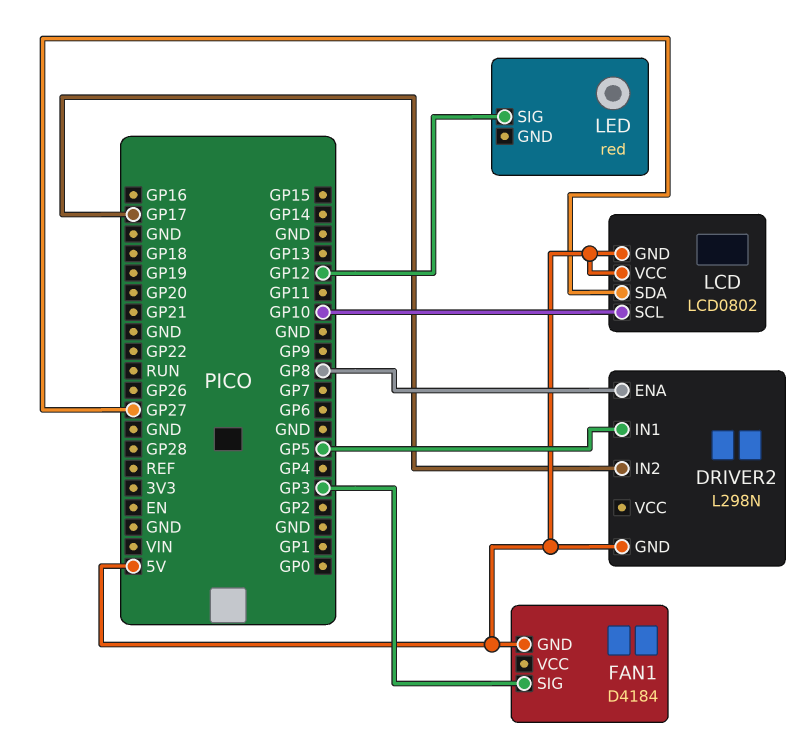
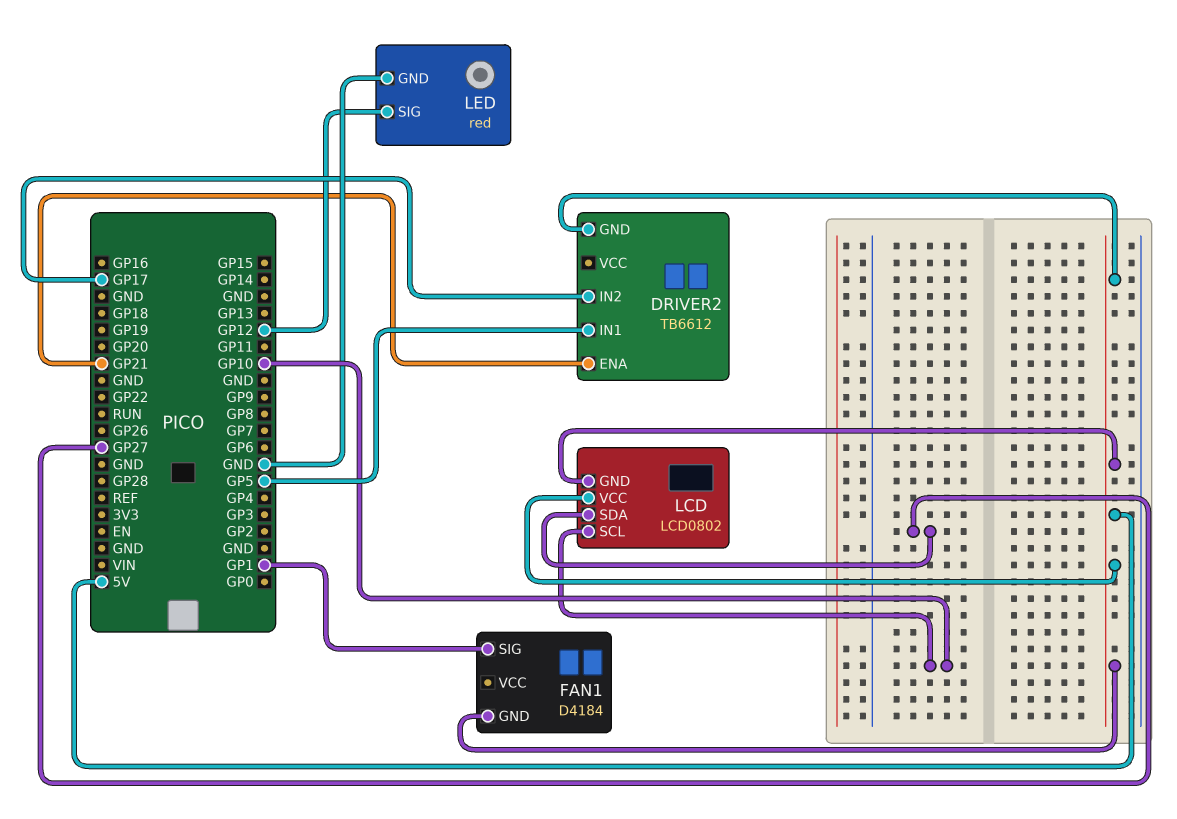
DRIVER2: L298N -> TB6612
DRIVER2 pin ENA: GP8 -> GP21
FAN1 pin SIG: GP3 -> GP1
LED pin GND: none -> GND

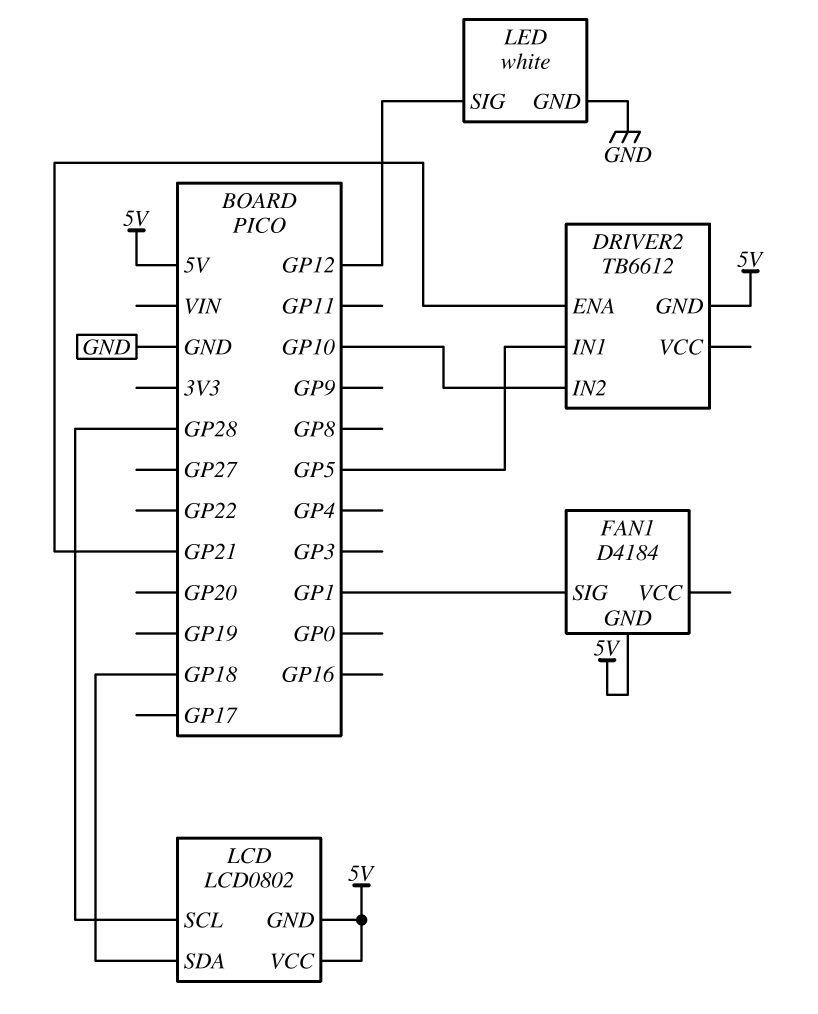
DRIVER2 pin IN2: GP17 -> GP10
LCD pin SCL: GP10 -> GP28
LCD pin SDA: GP27 -> GP18
LED: red -> white

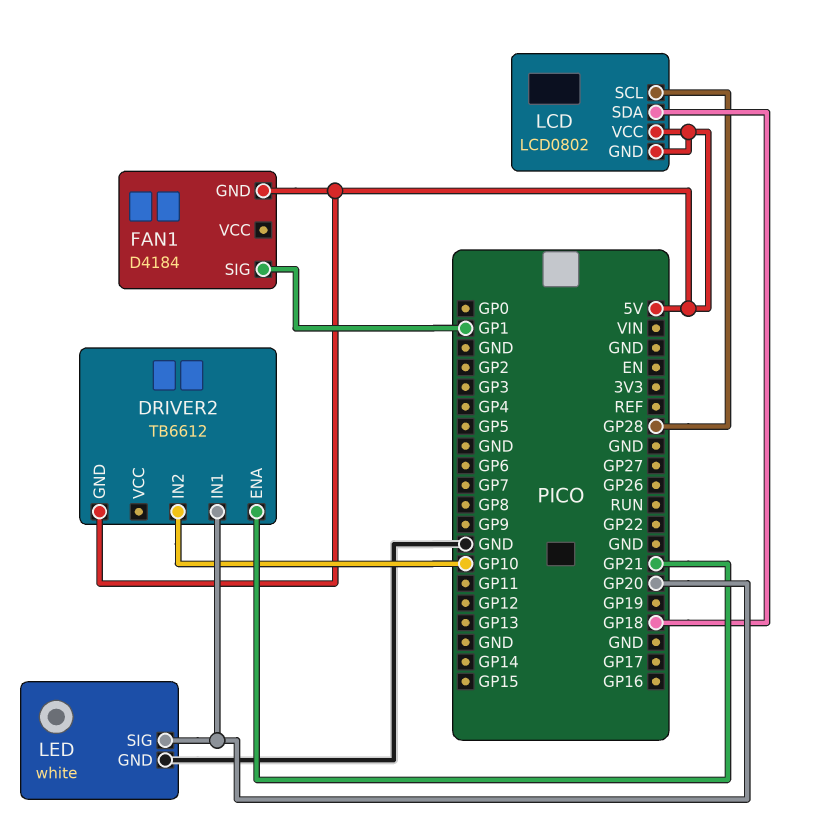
DRIVER2 pin IN1: GP5 -> GP20
LED pin SIG: GP12 -> GP20

